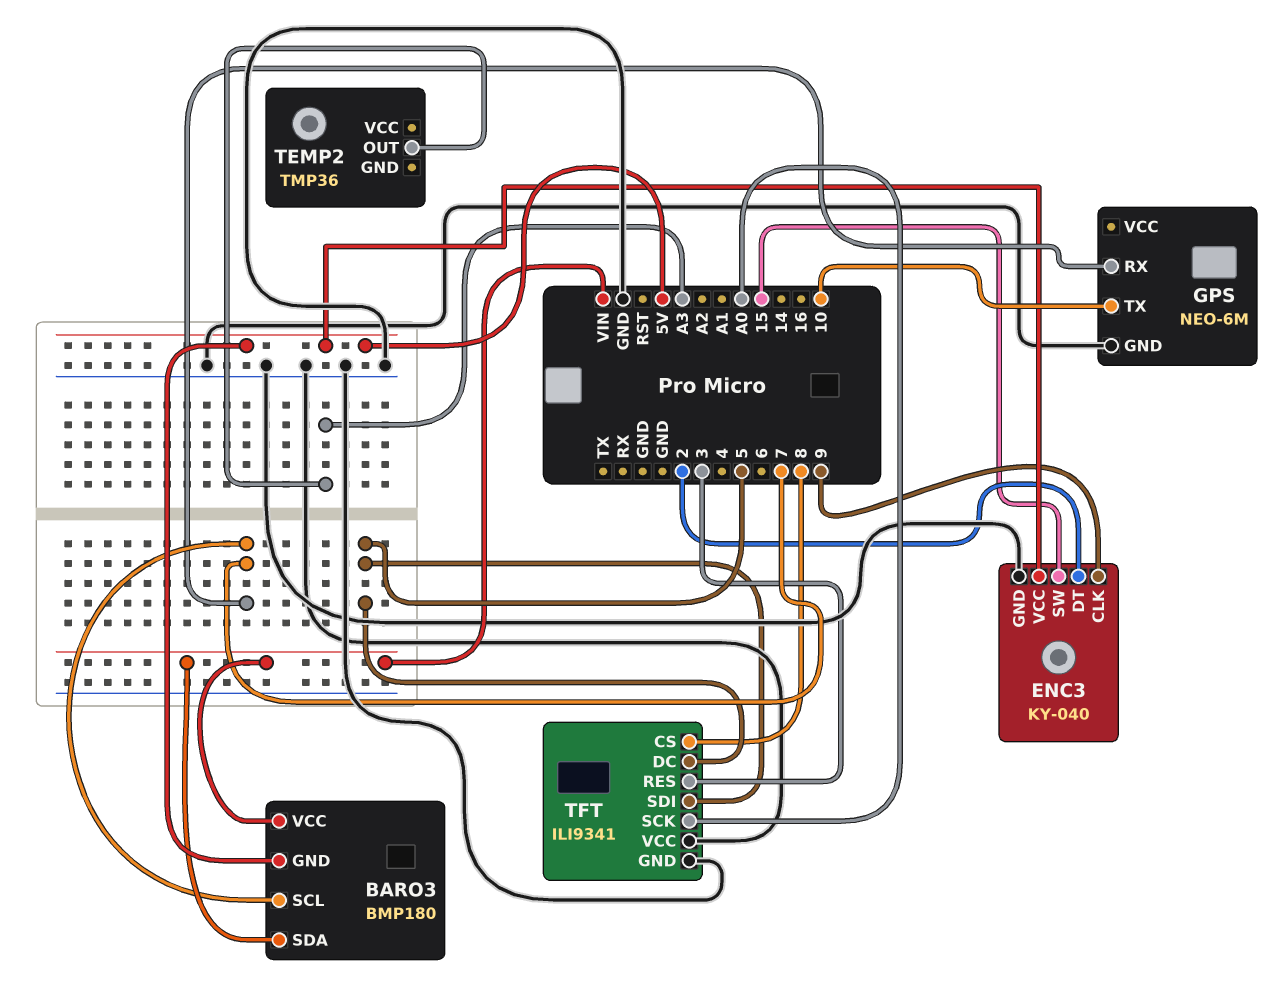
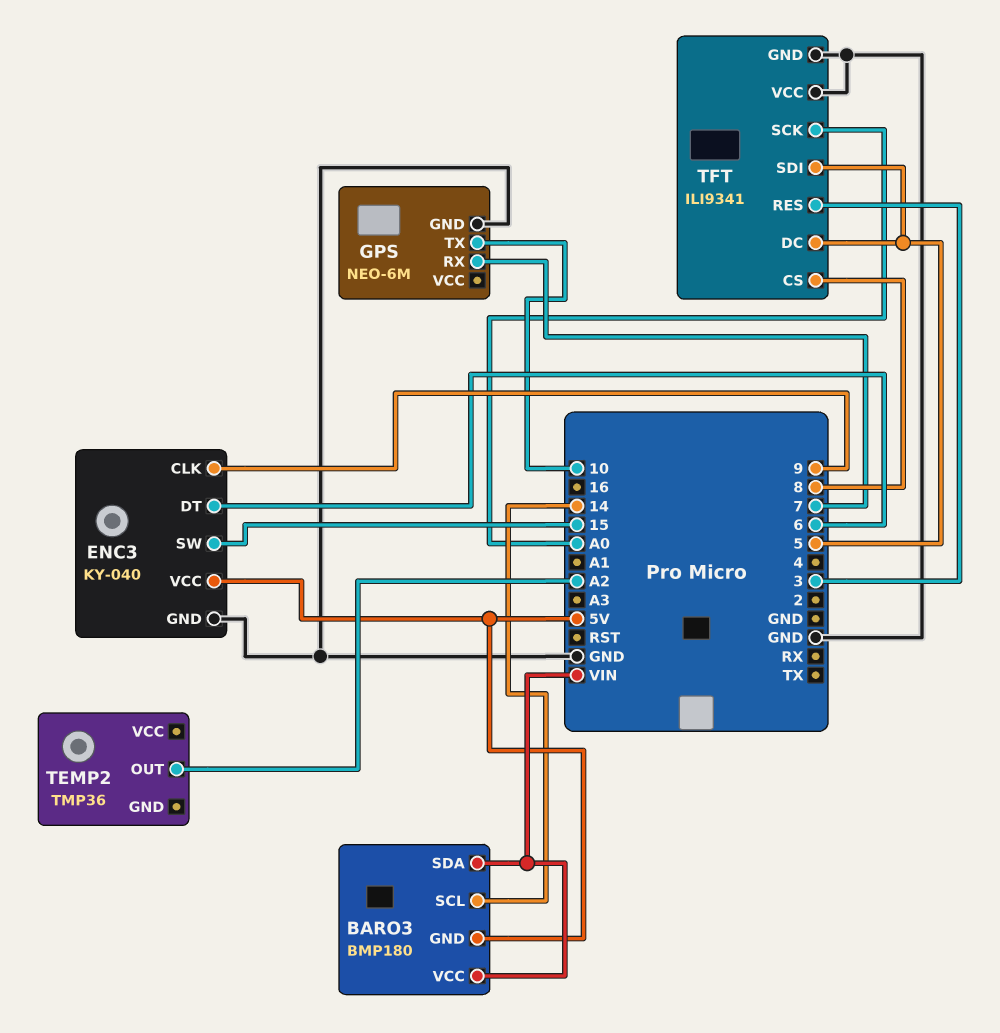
BARO3 pin SCL: 7 -> 14
ENC3 pin DT: 2 -> 6
TEMP2 pin OUT: A3 -> A2

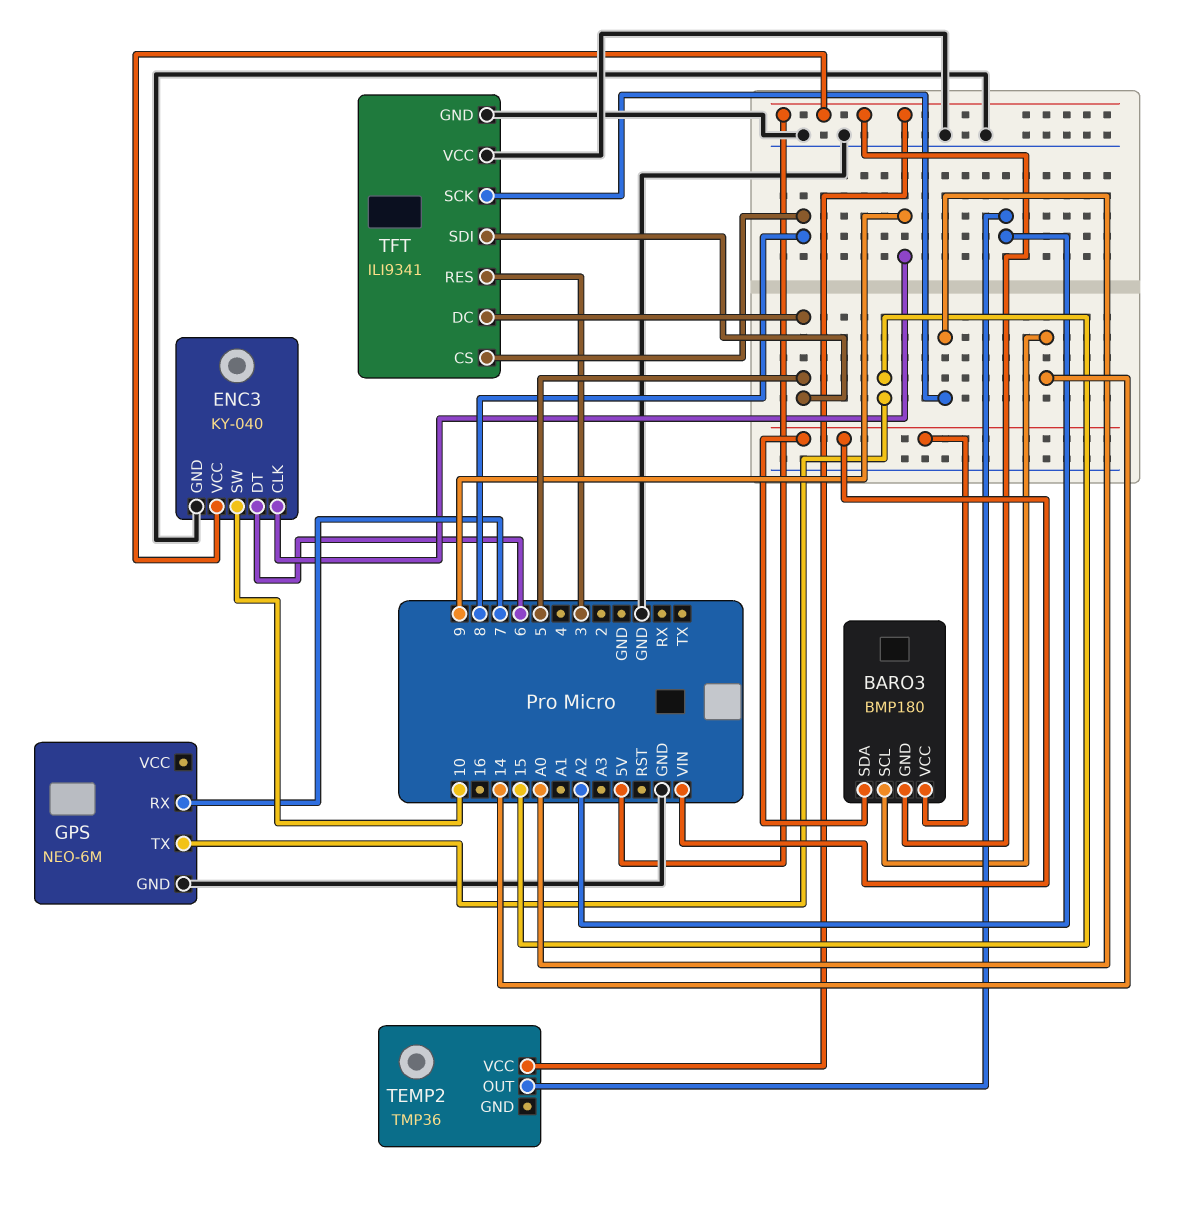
ENC3 pin SW: 15 -> 10
GPS pin TX: 10 -> 15
TEMP2 pin VCC: none -> 5V

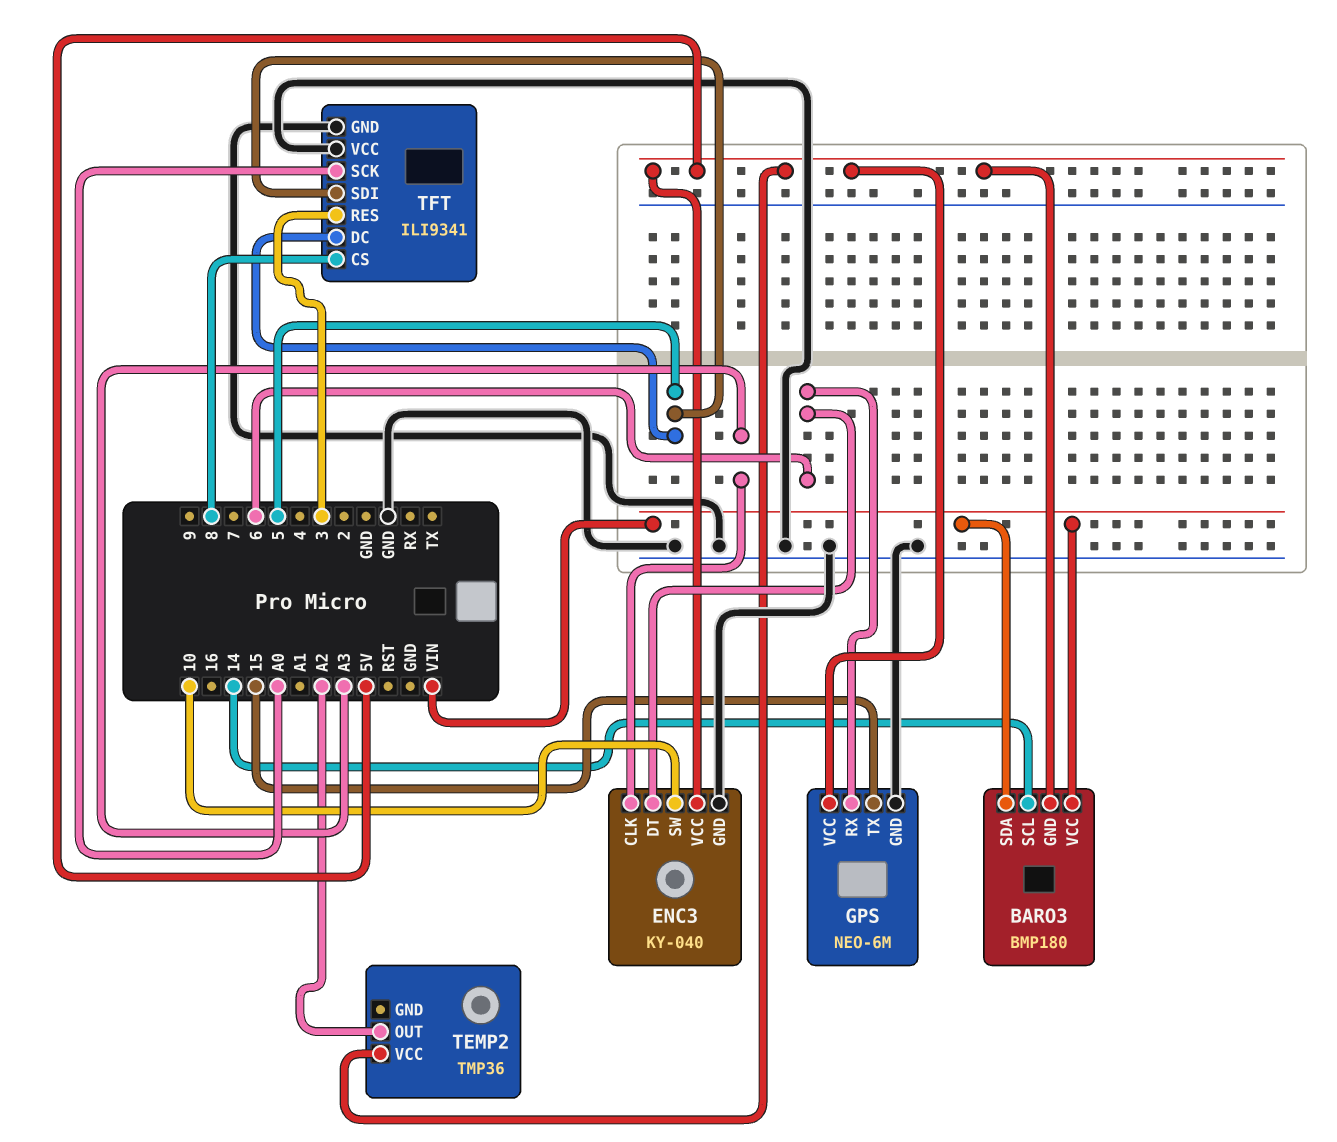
ENC3 pin CLK: 9 -> A3
GPS pin RX: 7 -> 6
GPS pin VCC: none -> 5V

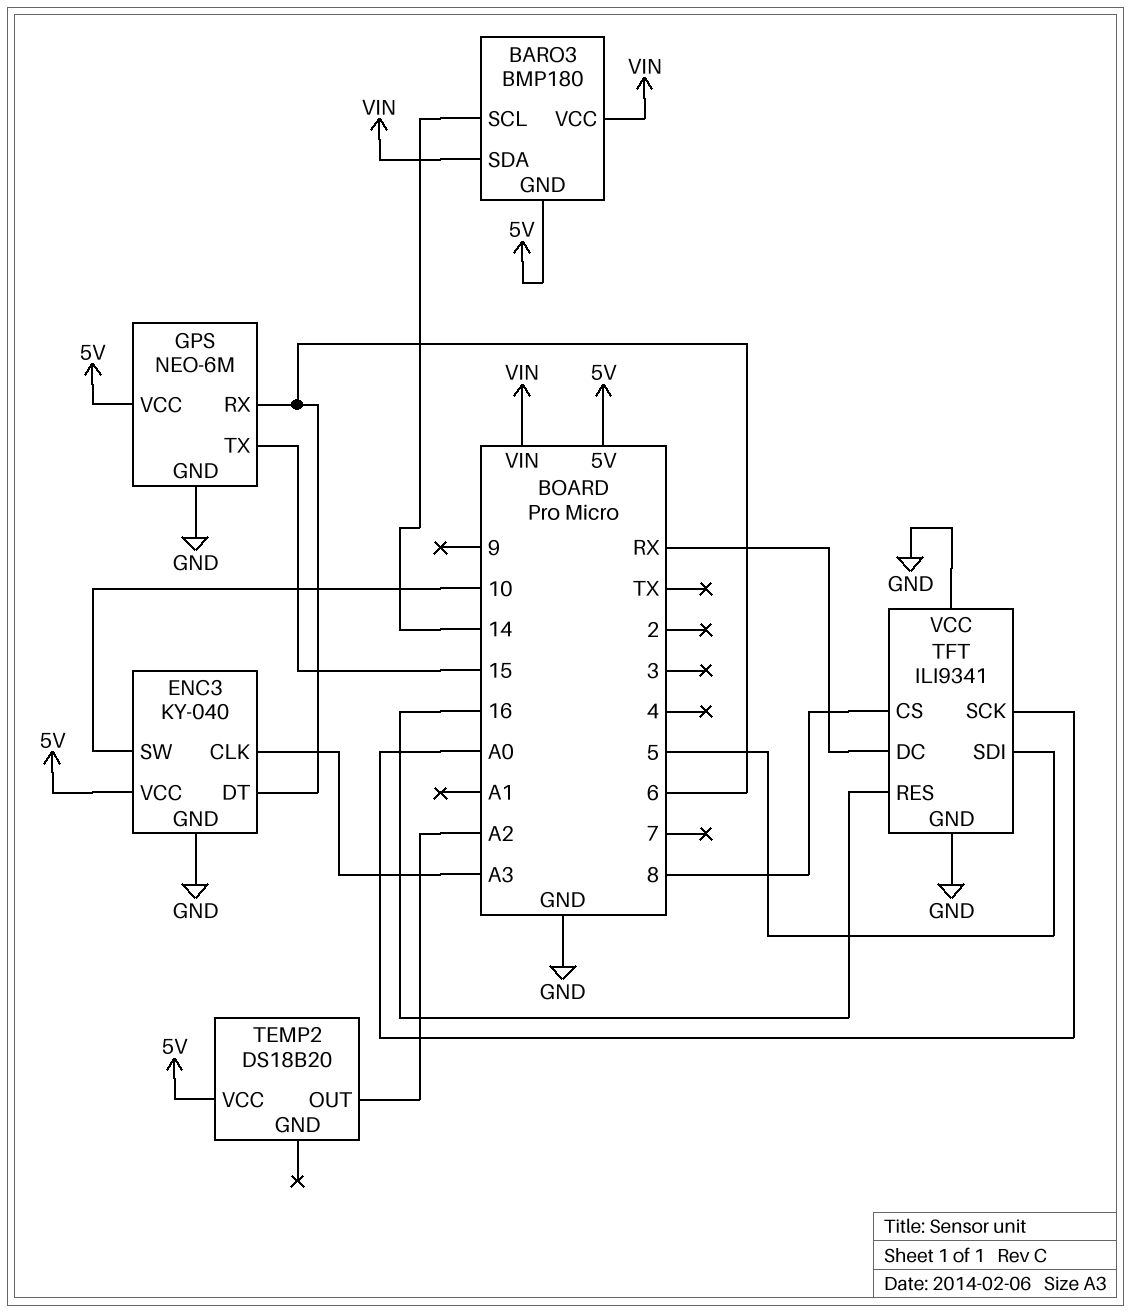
TEMP2: TMP36 -> DS18B20
TFT pin DC: 5 -> RX
TFT pin RES: 3 -> 16

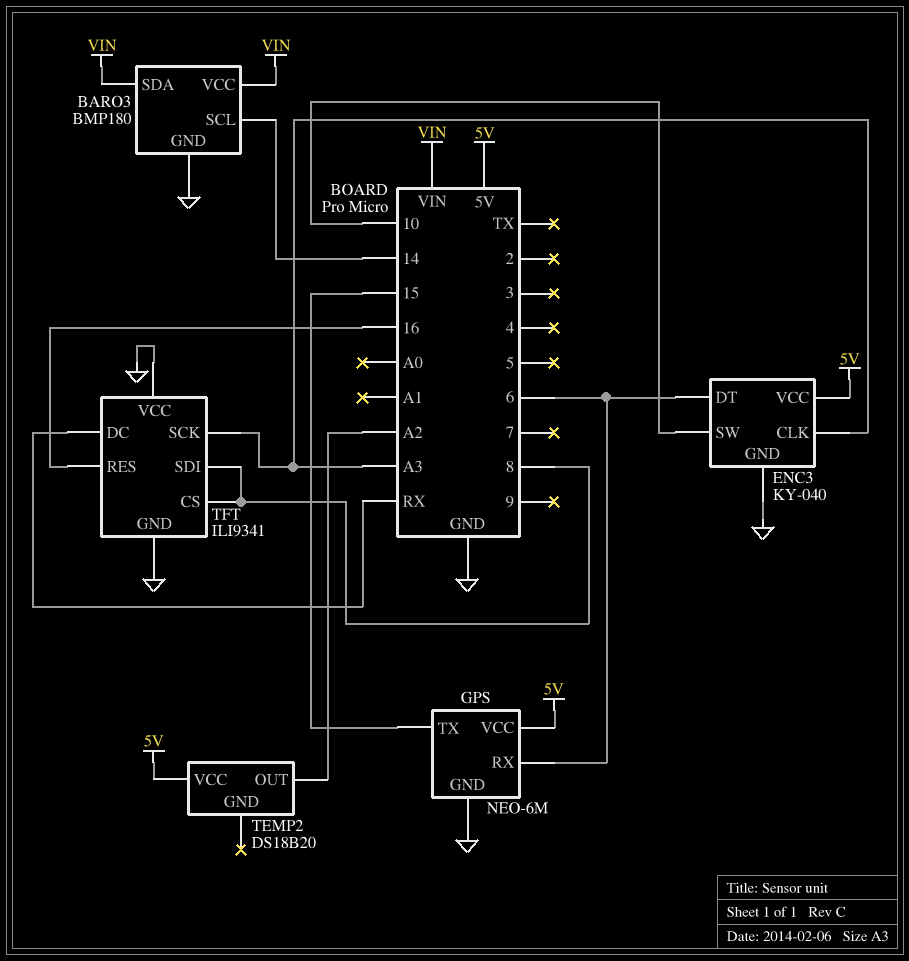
BARO3 pin GND: 5V -> GND
TFT pin SCK: A0 -> A3
TFT pin SDI: 5 -> 8

